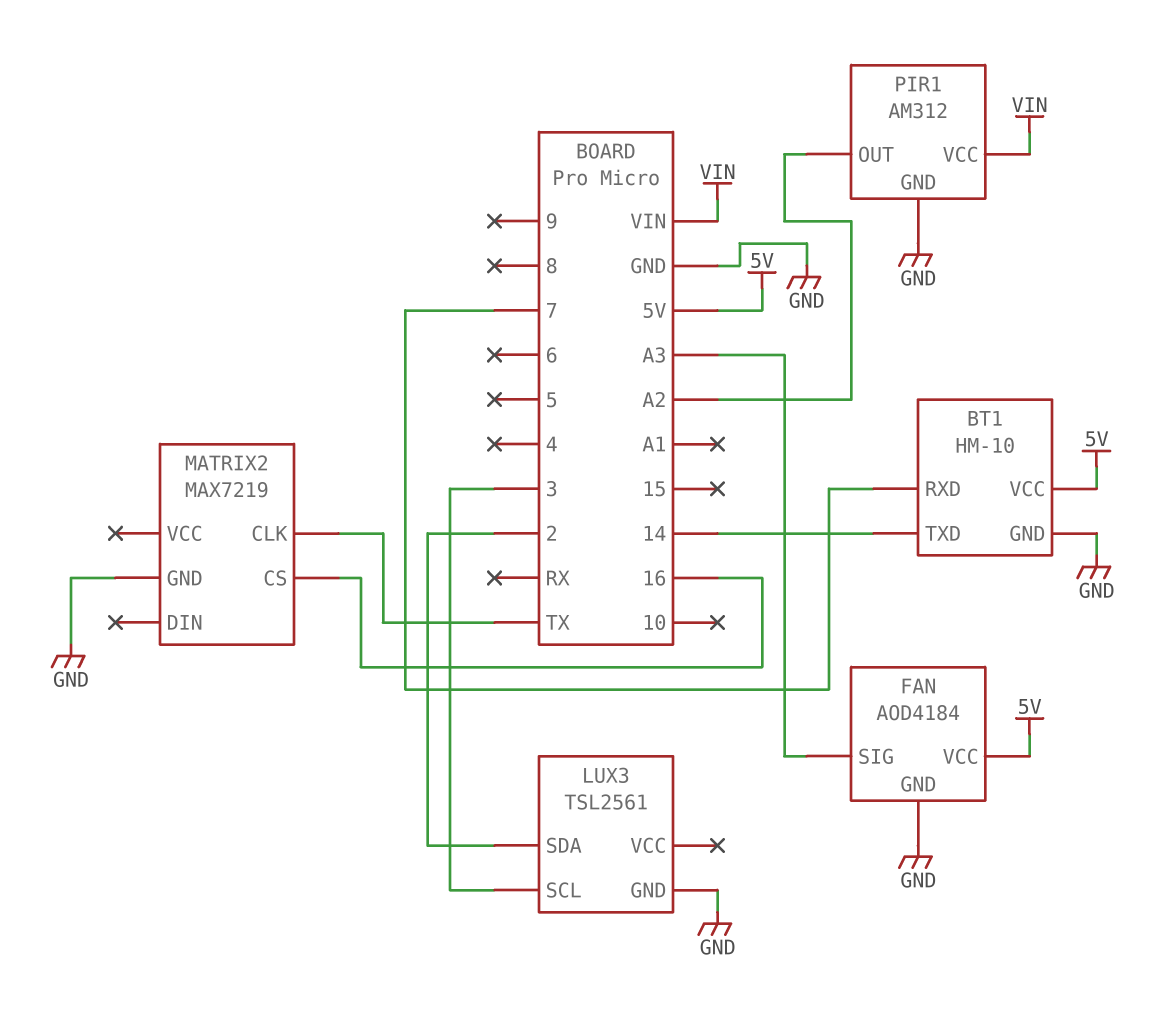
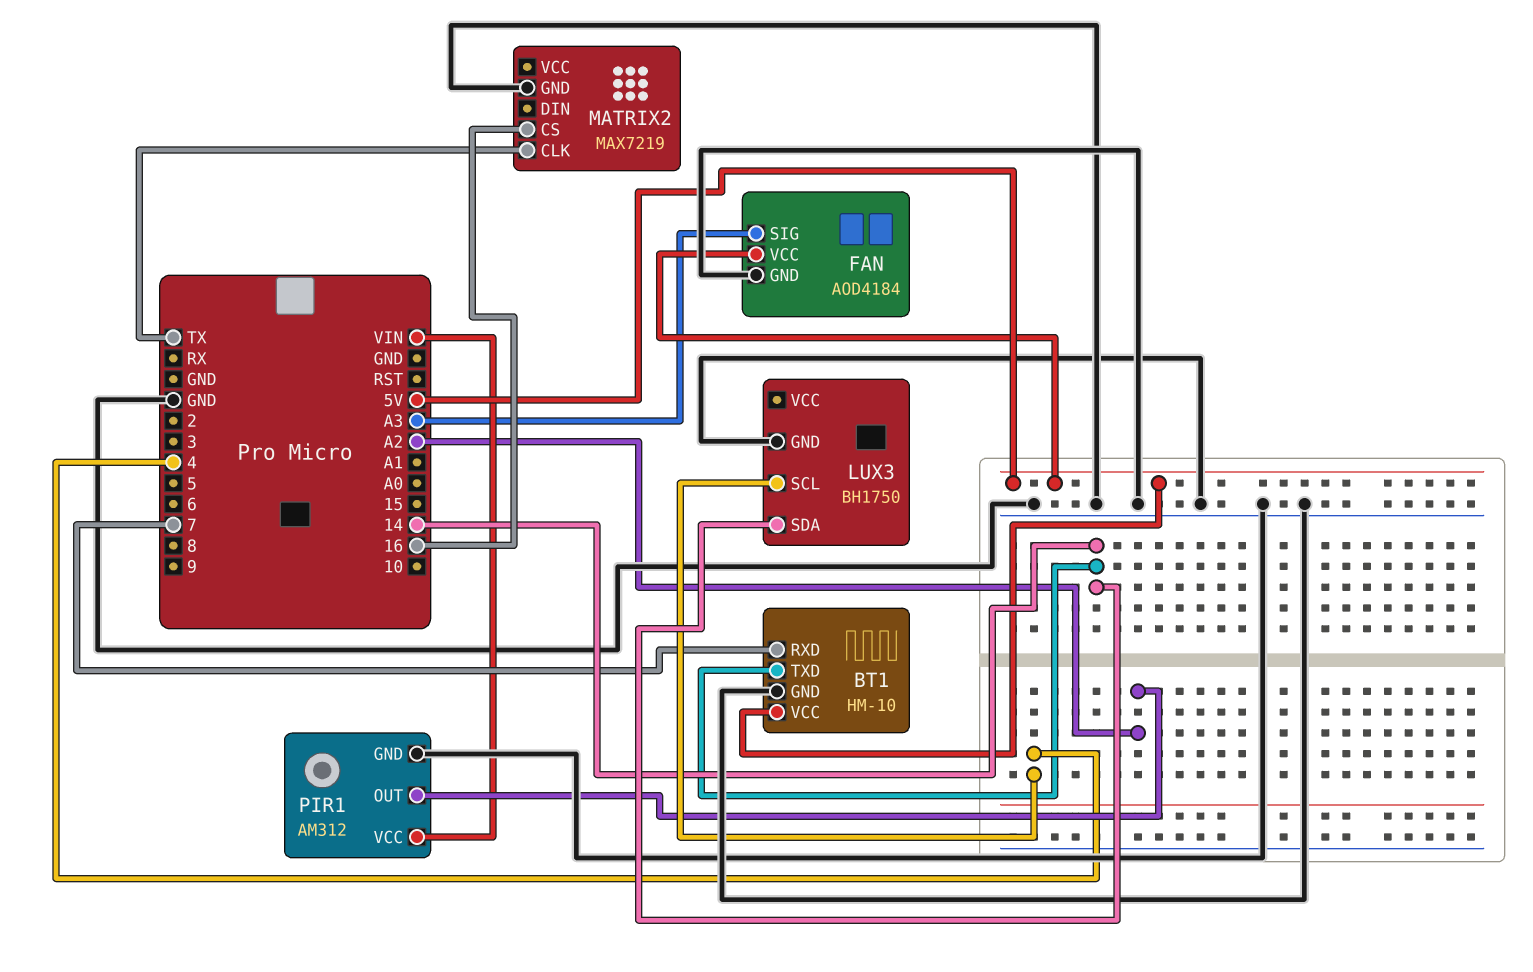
LUX3: TSL2561 -> BH1750
LUX3 pin SCL: 3 -> 4
LUX3 pin SDA: 2 -> 14

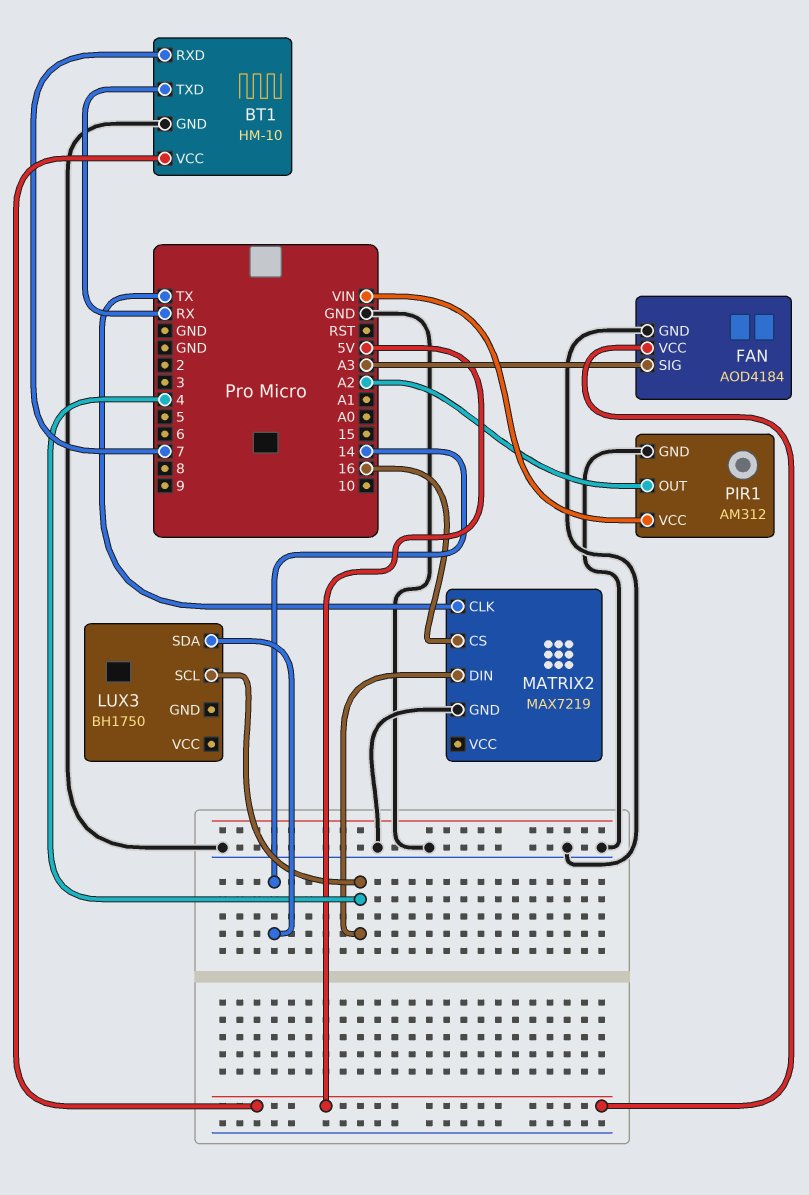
BT1 pin TXD: 14 -> RX
LUX3 pin GND: GND -> none
MATRIX2 pin DIN: none -> 4

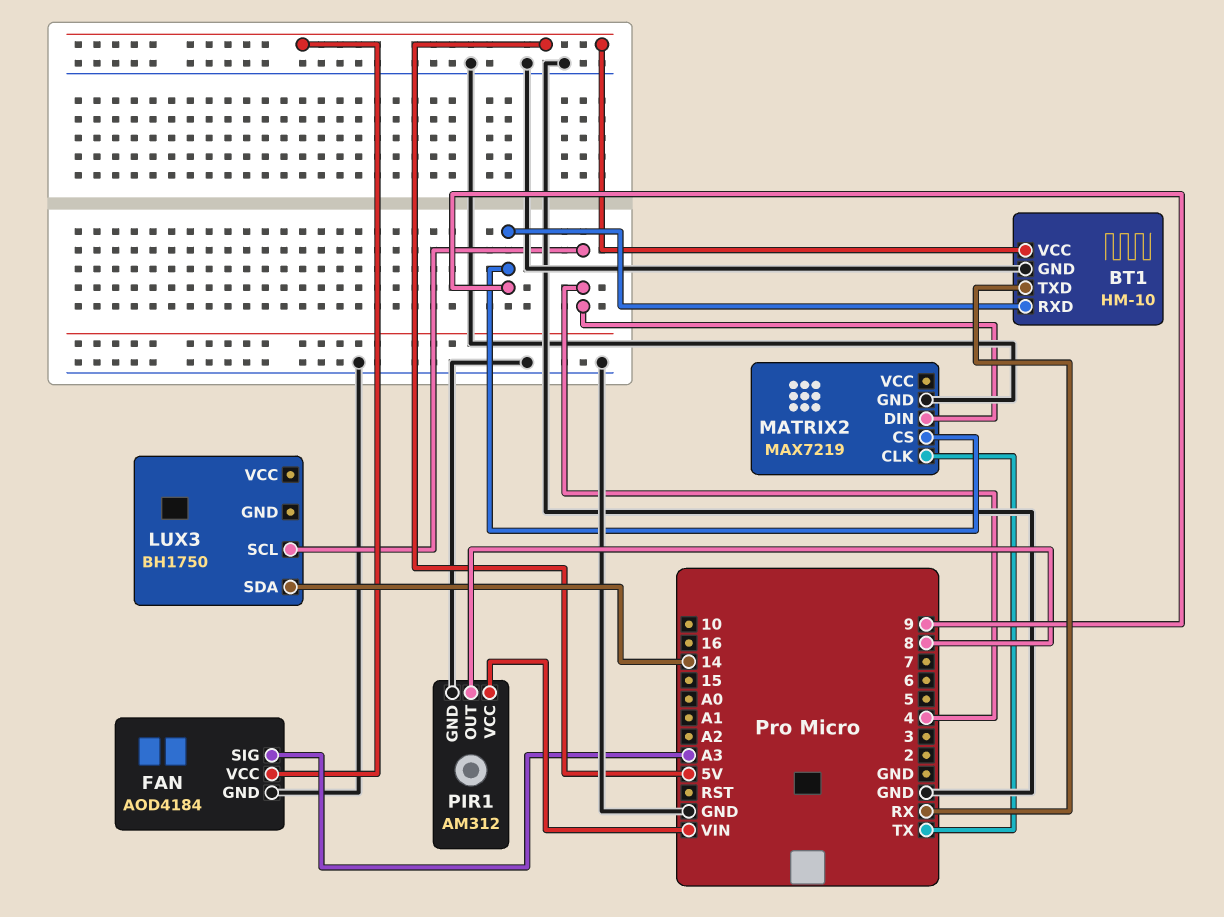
BT1 pin RXD: 7 -> 9
MATRIX2 pin CS: 16 -> 9
PIR1 pin OUT: A2 -> 8

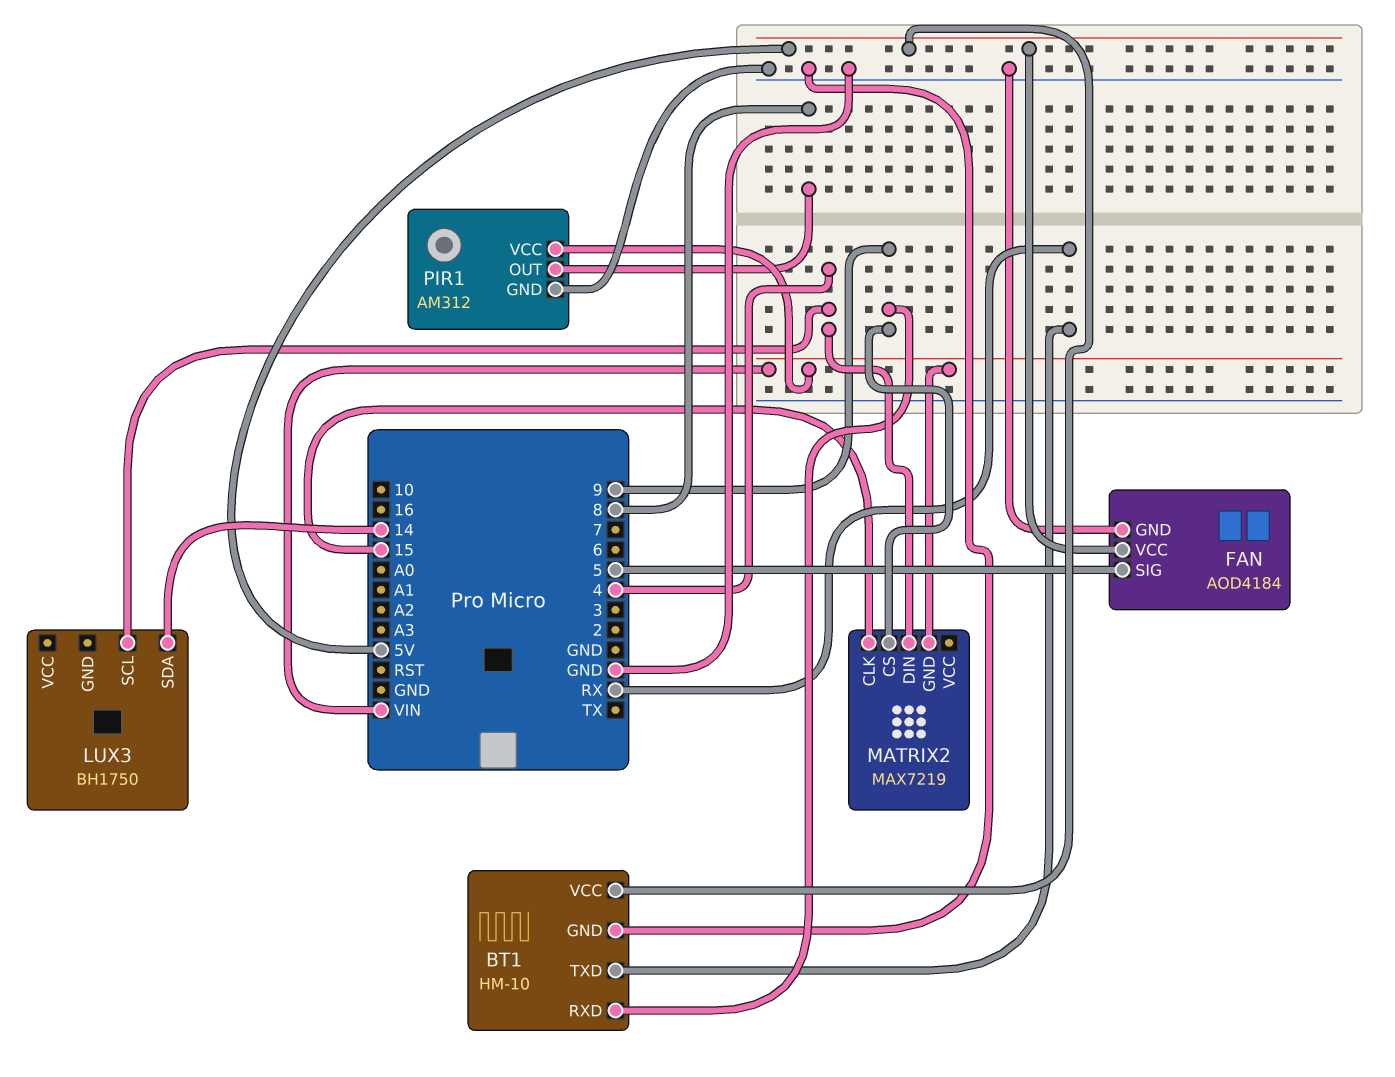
FAN pin SIG: A3 -> 5
MATRIX2 pin CLK: TX -> 15
MATRIX2 pin GND: GND -> VIN

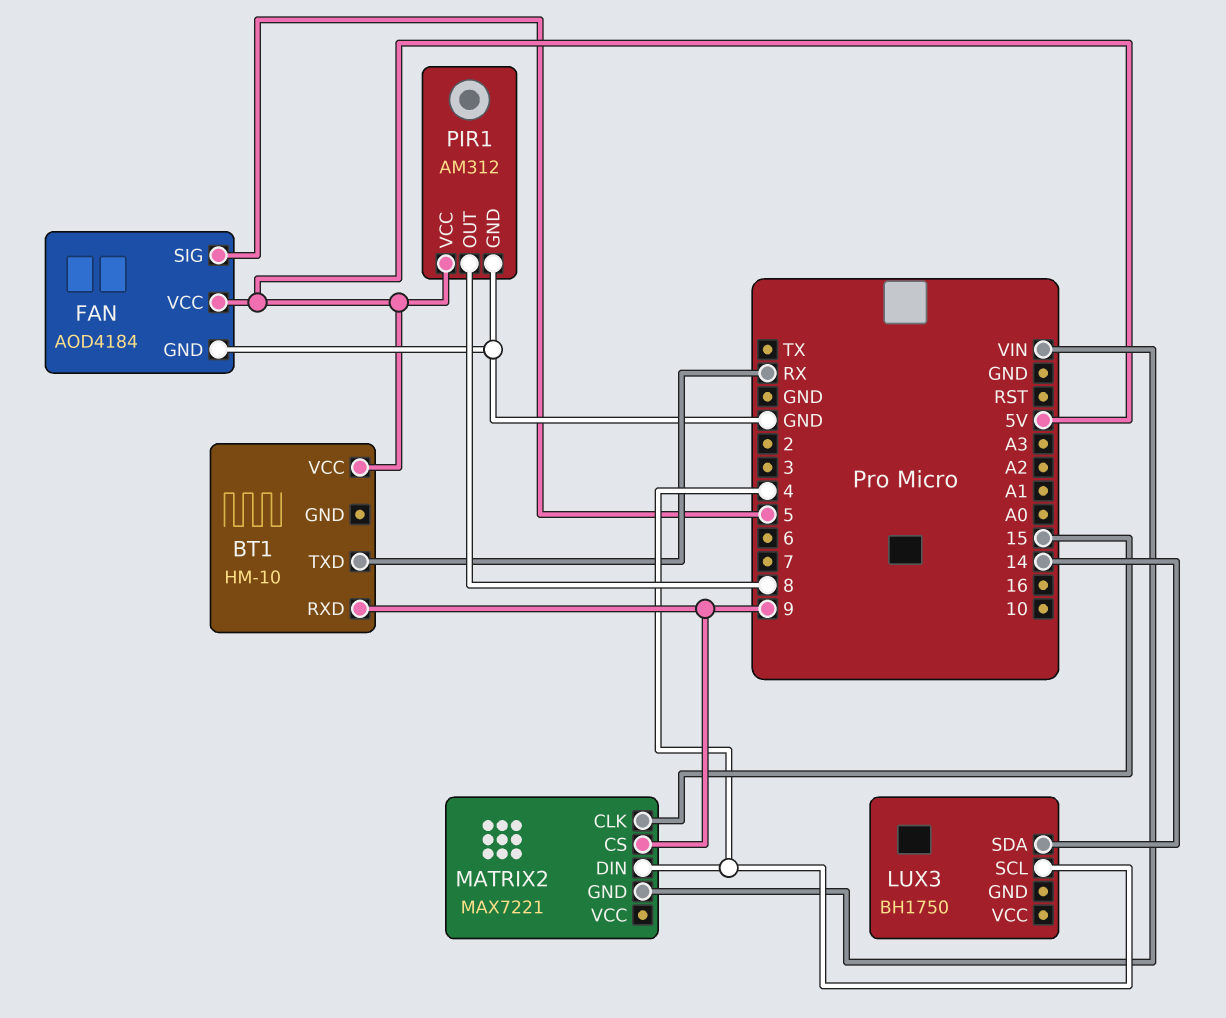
BT1 pin GND: GND -> none
MATRIX2: MAX7219 -> MAX7221
PIR1 pin VCC: VIN -> 5V

